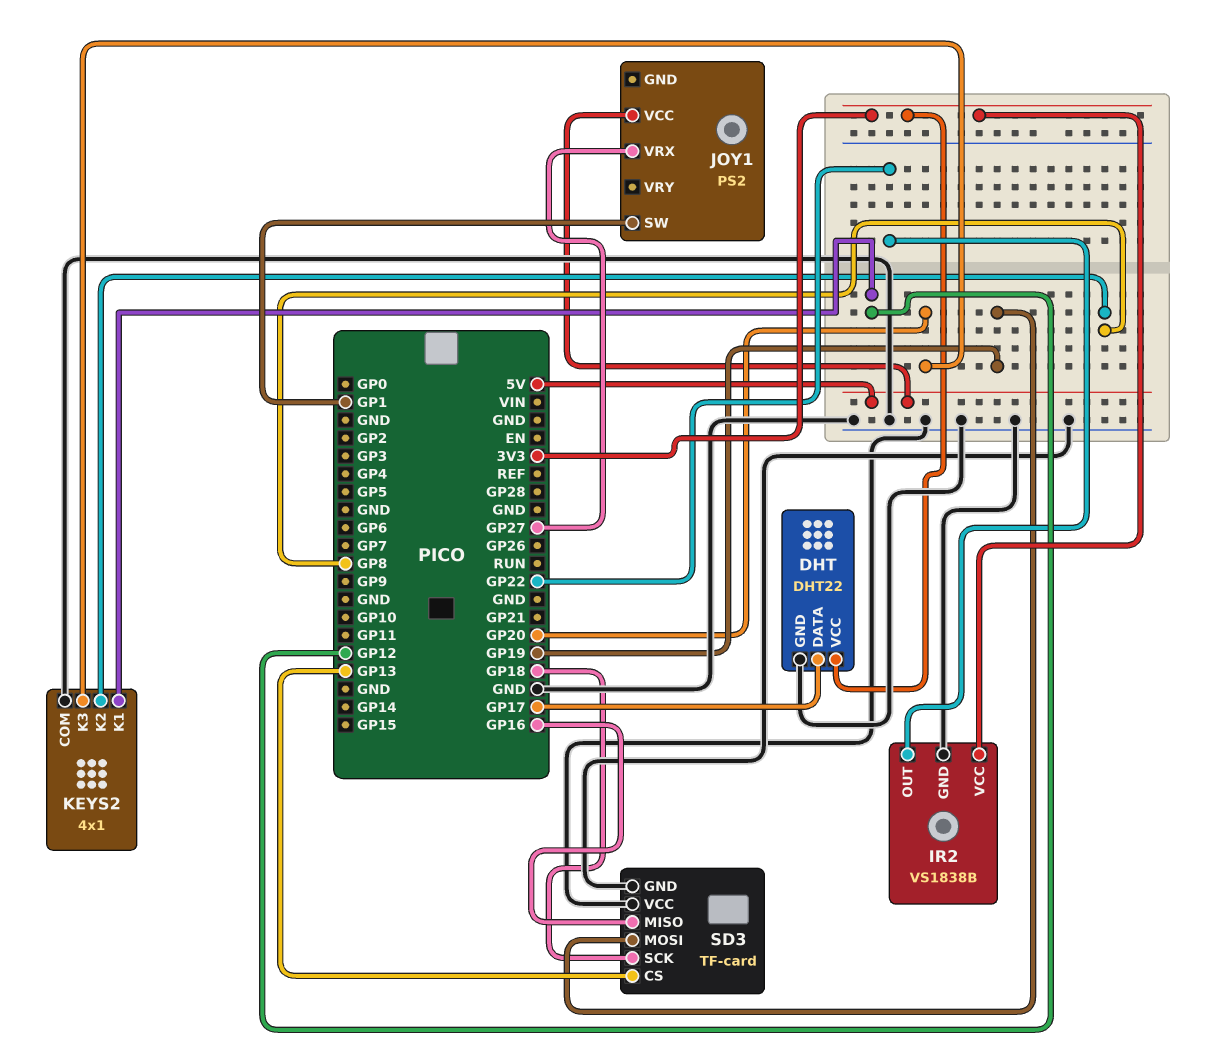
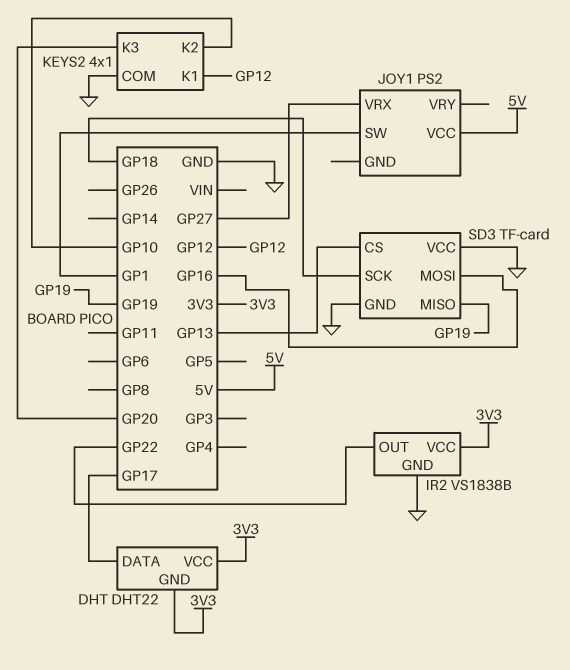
DHT pin GND: GND -> 3V3
KEYS2 pin K2: GP8 -> GP10
SD3 pin MISO: GP16 -> GP19
SD3 pin MOSI: GP19 -> GP16

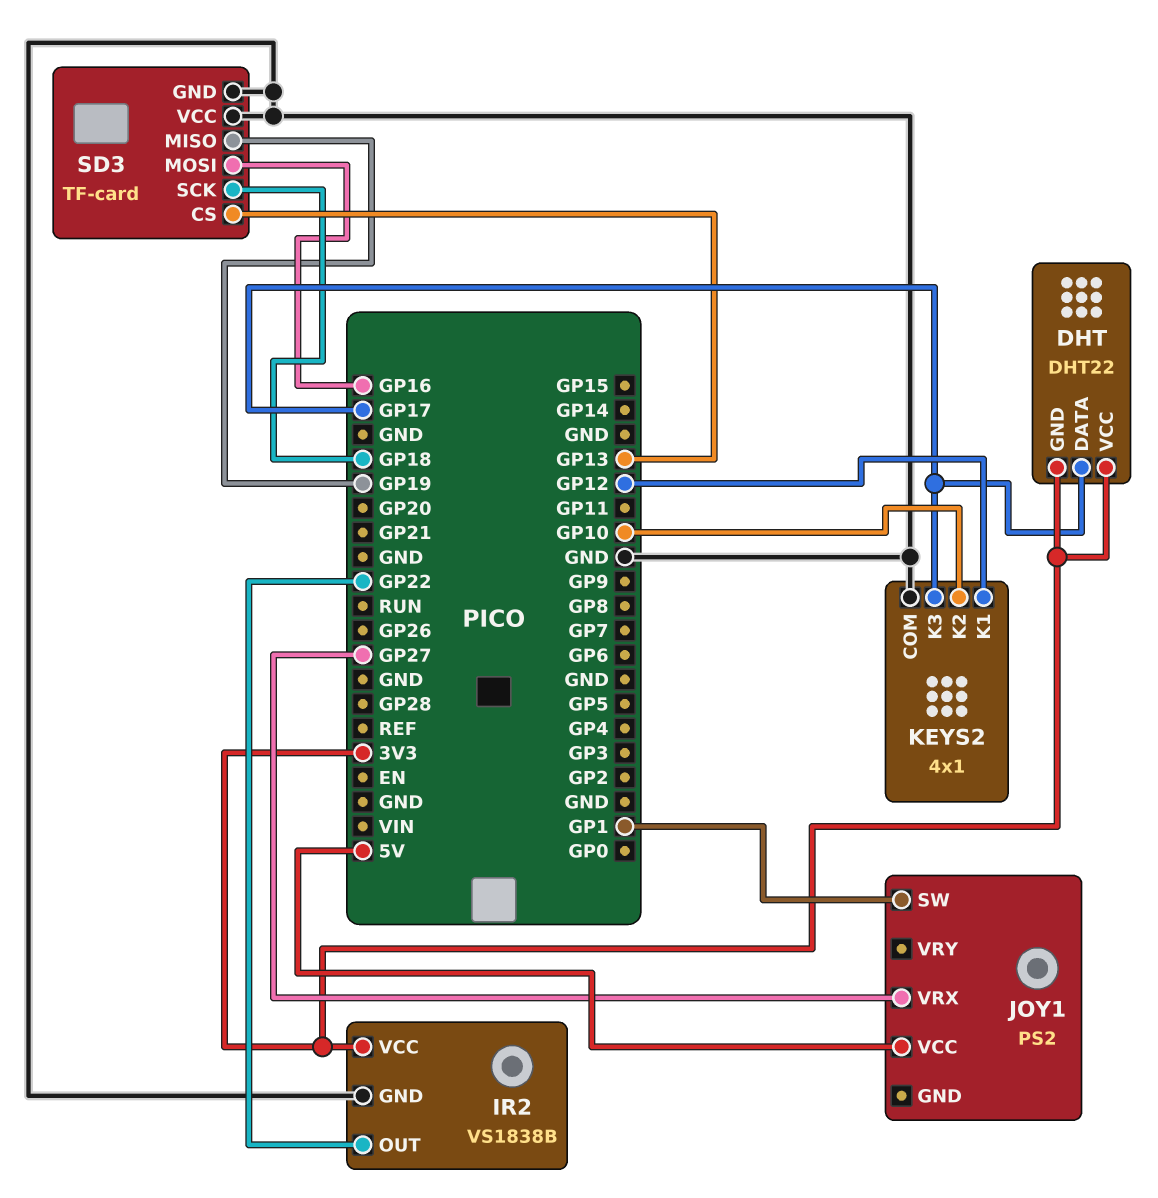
KEYS2 pin K3: GP20 -> GP17

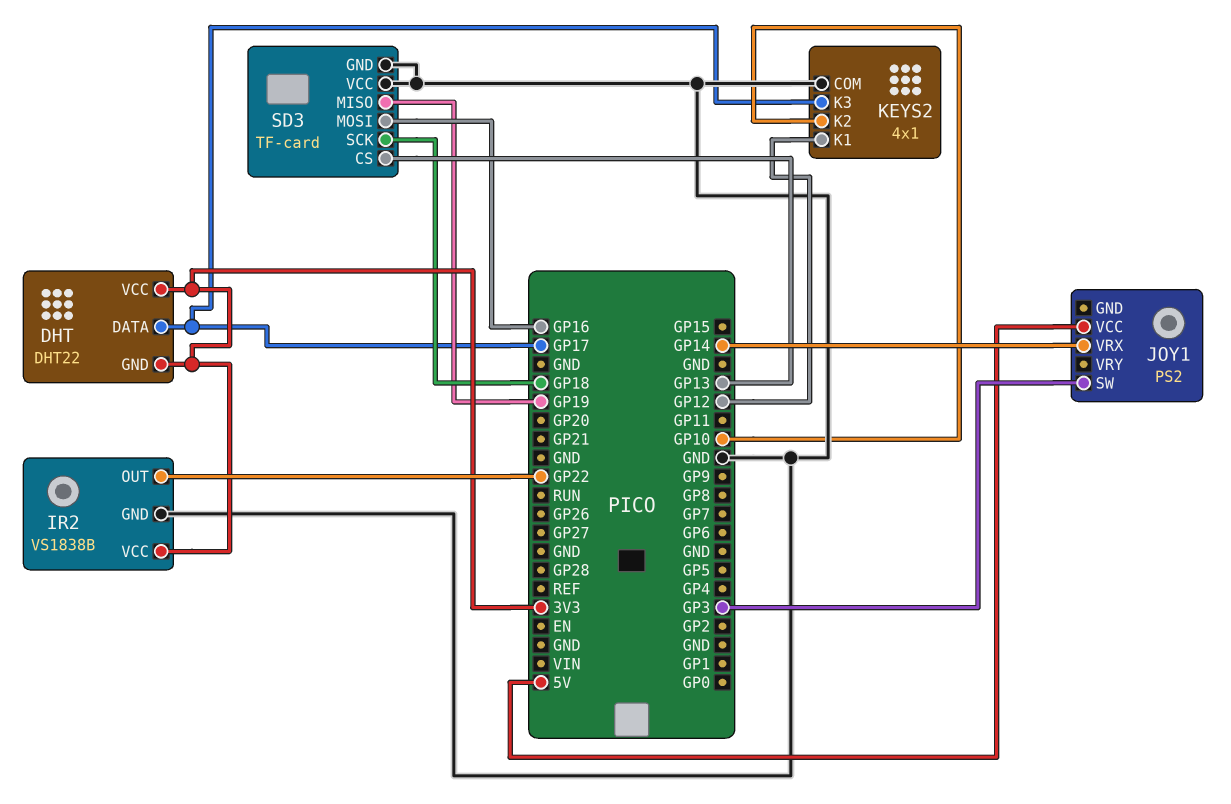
JOY1 pin SW: GP1 -> GP3
JOY1 pin VRX: GP27 -> GP14

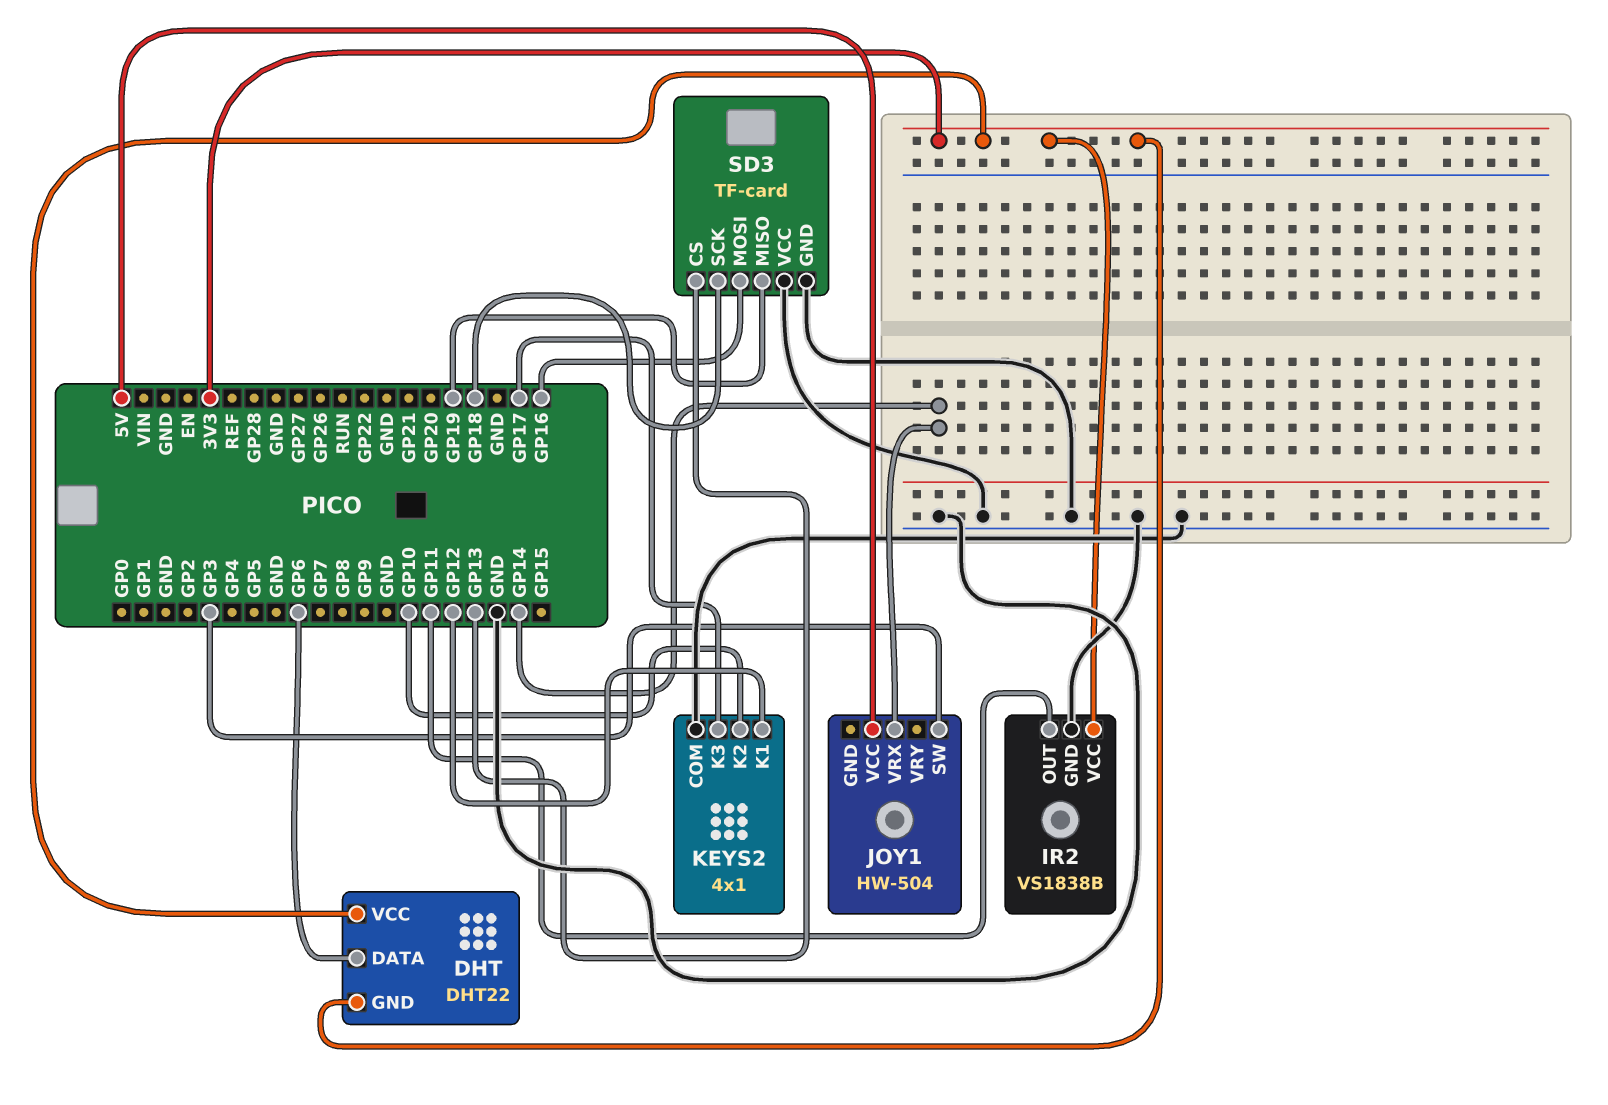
DHT pin DATA: GP17 -> GP6
IR2 pin OUT: GP22 -> GP11
JOY1: PS2 -> HW-504

